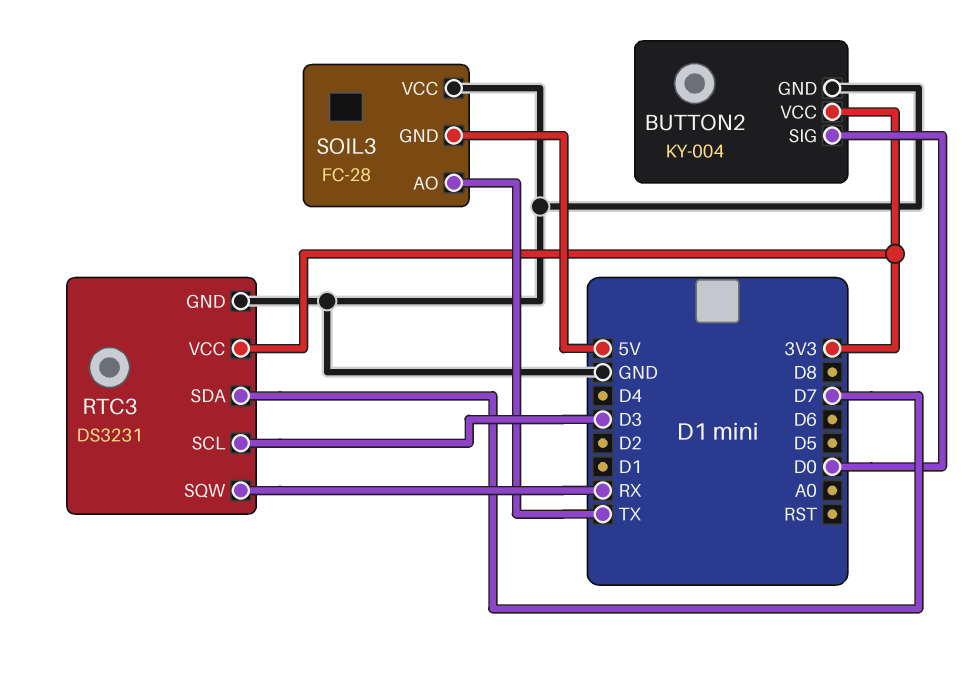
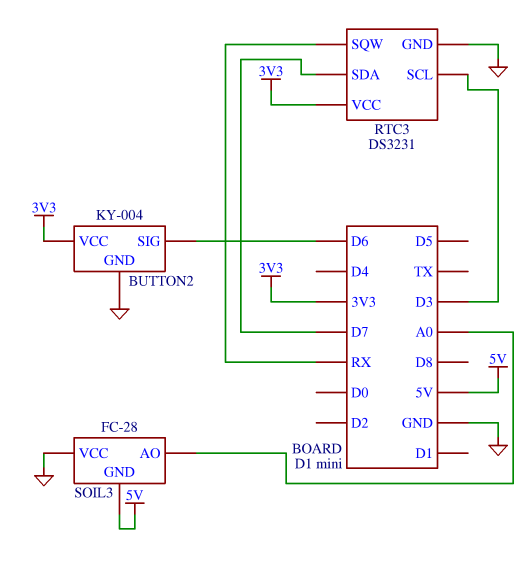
BUTTON2 pin SIG: D0 -> D6
SOIL3 pin AO: TX -> A0

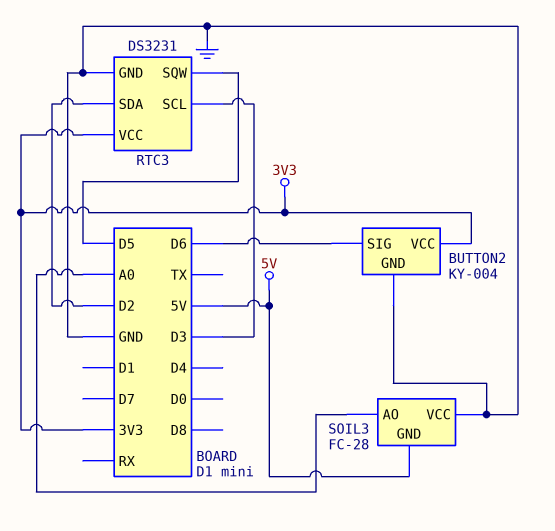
RTC3 pin SDA: D7 -> D2
RTC3 pin SQW: RX -> D5

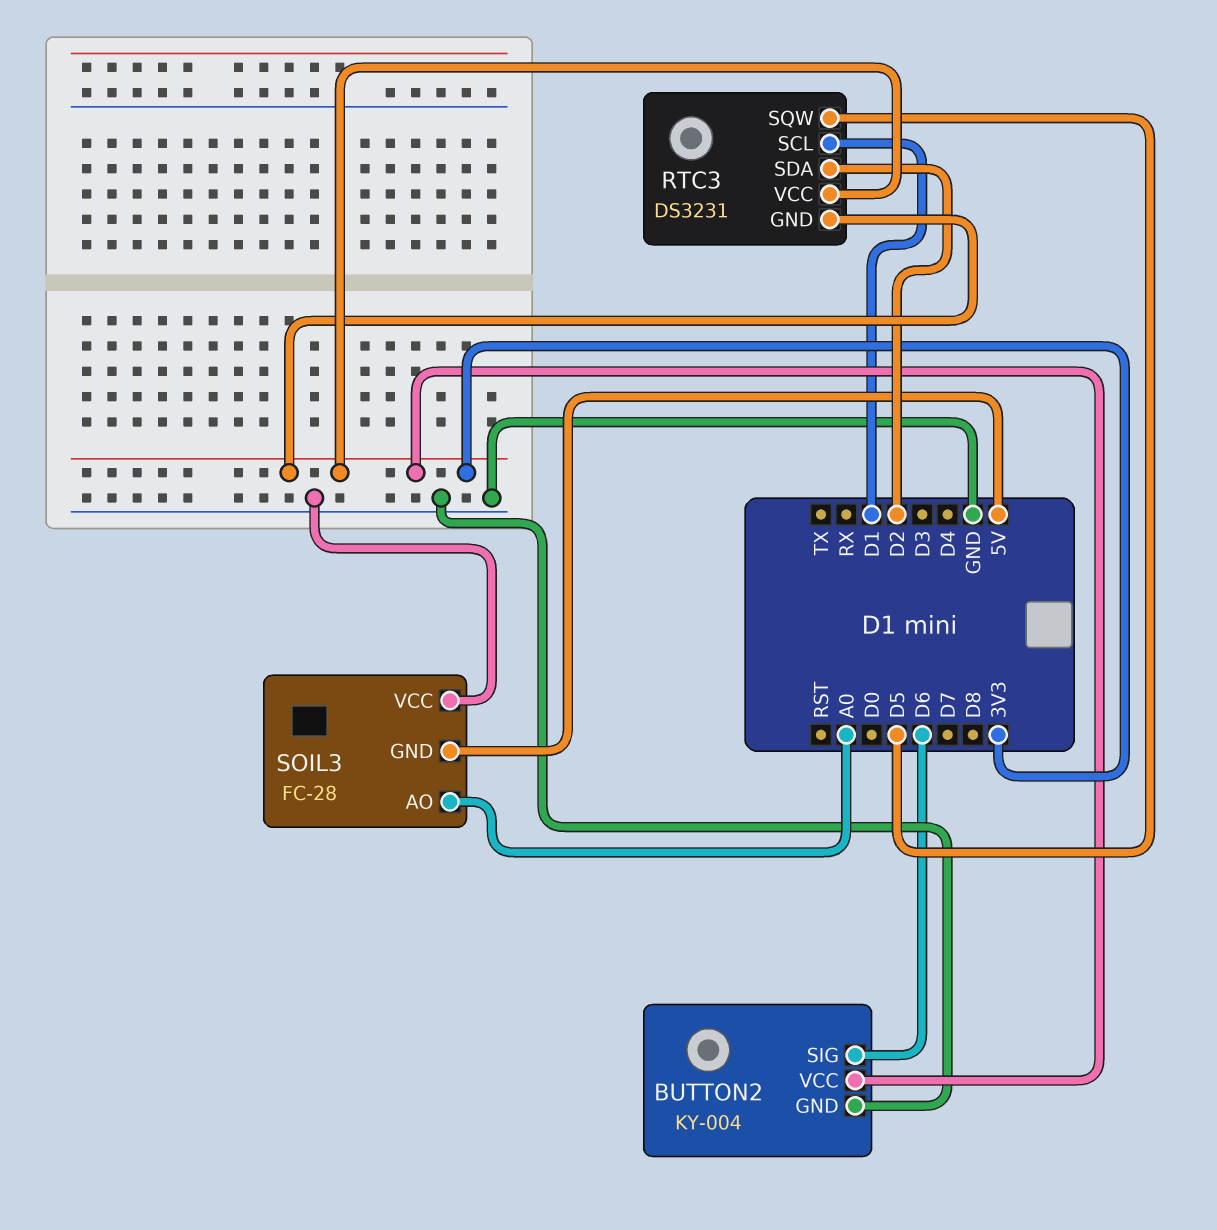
RTC3 pin GND: GND -> 3V3
RTC3 pin SCL: D3 -> D1

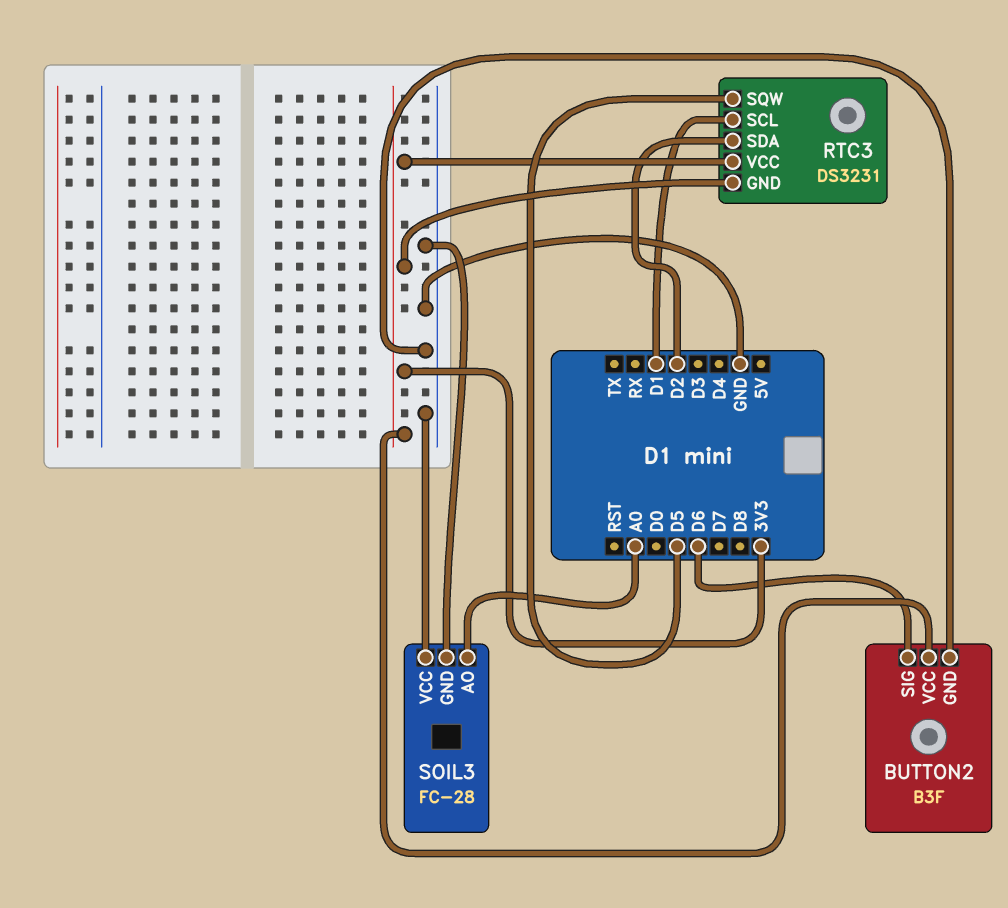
BUTTON2: KY-004 -> B3F
SOIL3 pin GND: 5V -> GND

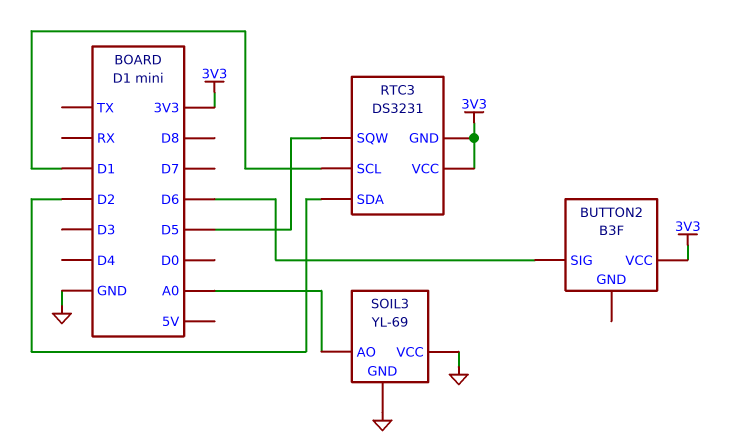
BUTTON2 pin GND: GND -> none
SOIL3: FC-28 -> YL-69

